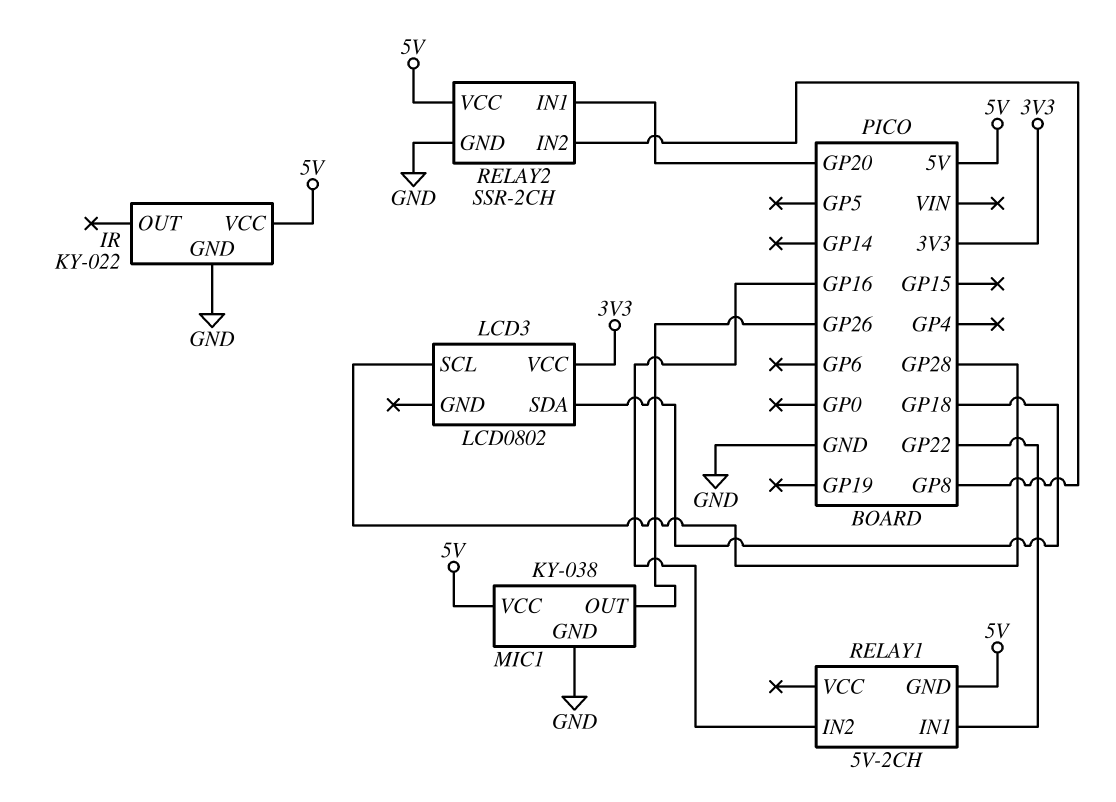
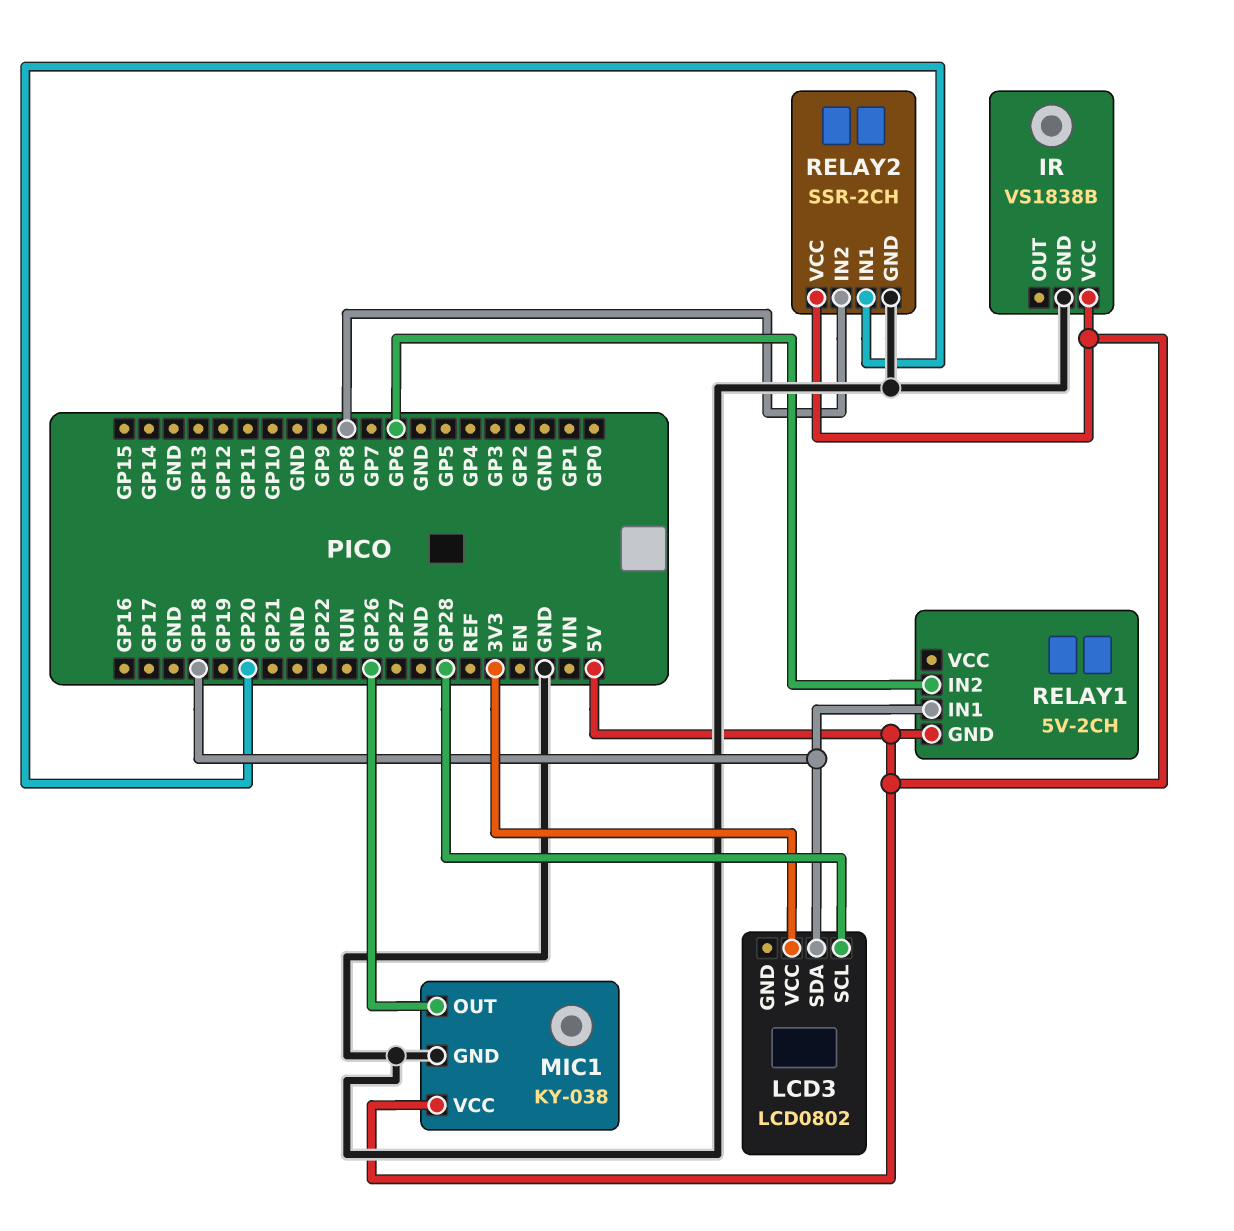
IR: KY-022 -> VS1838B
RELAY1 pin IN1: GP22 -> GP18
RELAY1 pin IN2: GP16 -> GP6

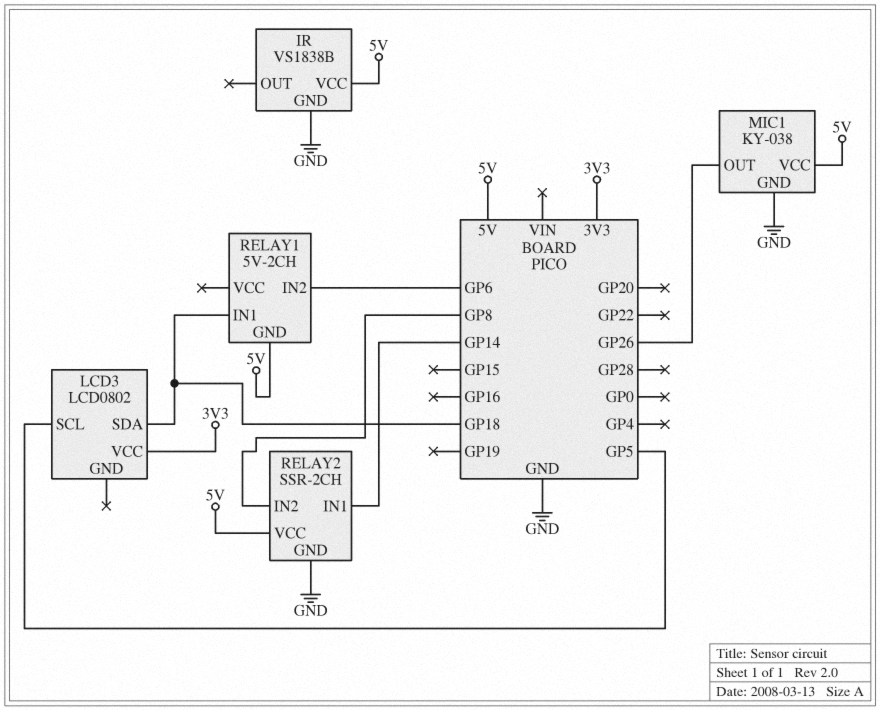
LCD3 pin SCL: GP28 -> GP5
RELAY2 pin IN1: GP20 -> GP14

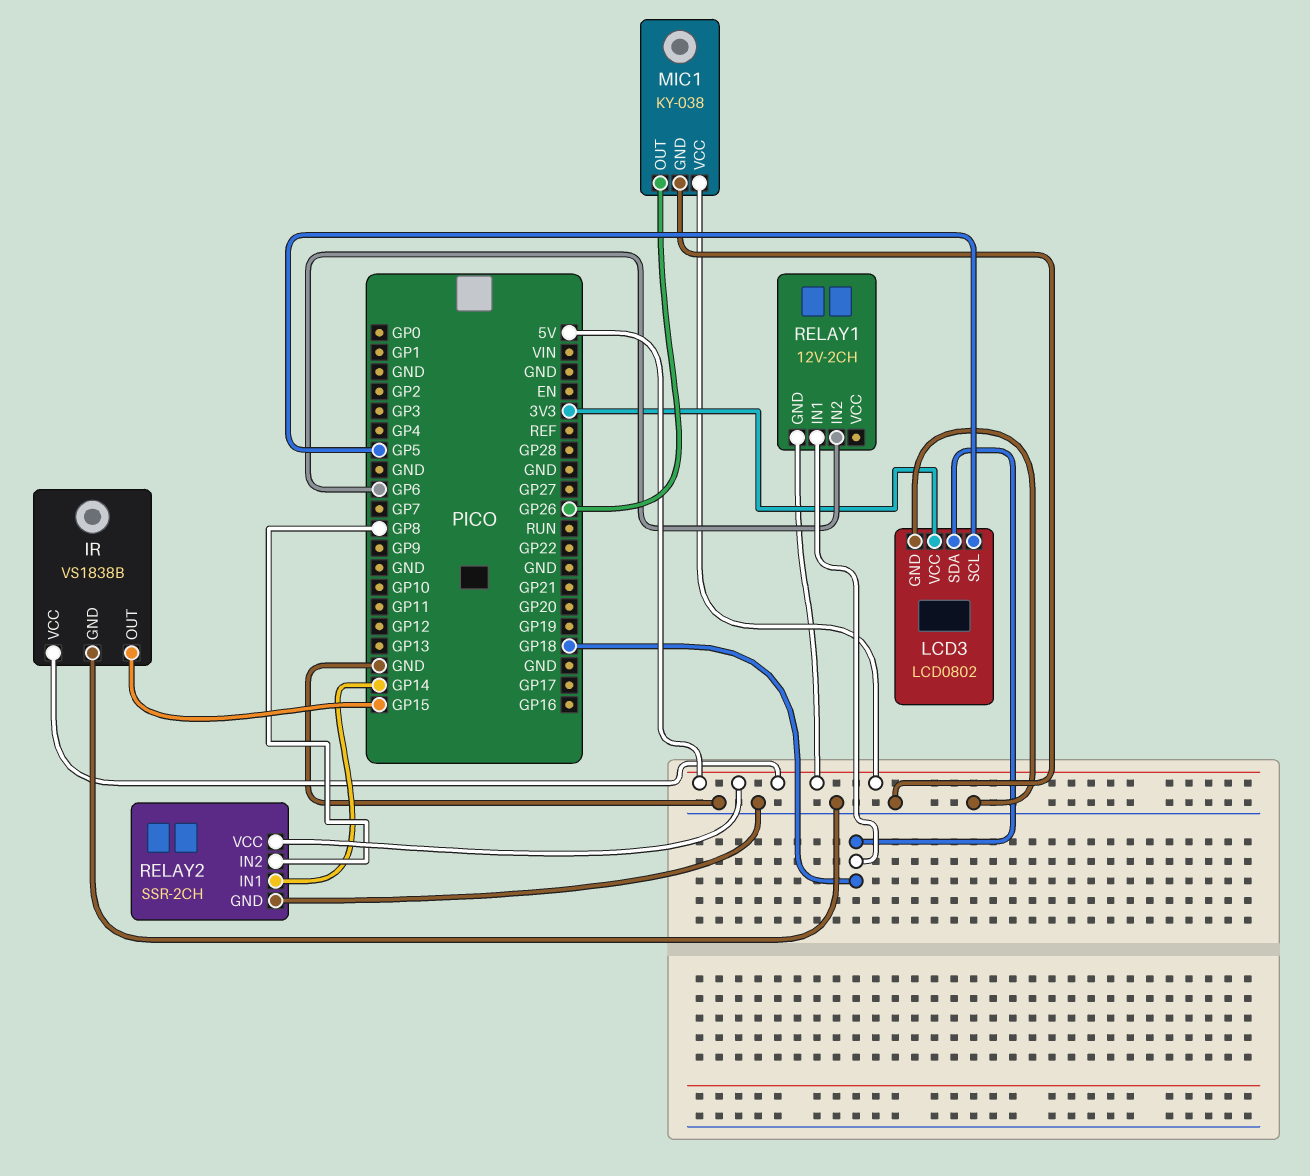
IR pin OUT: none -> GP15
LCD3 pin GND: none -> GND
RELAY1: 5V-2CH -> 12V-2CH

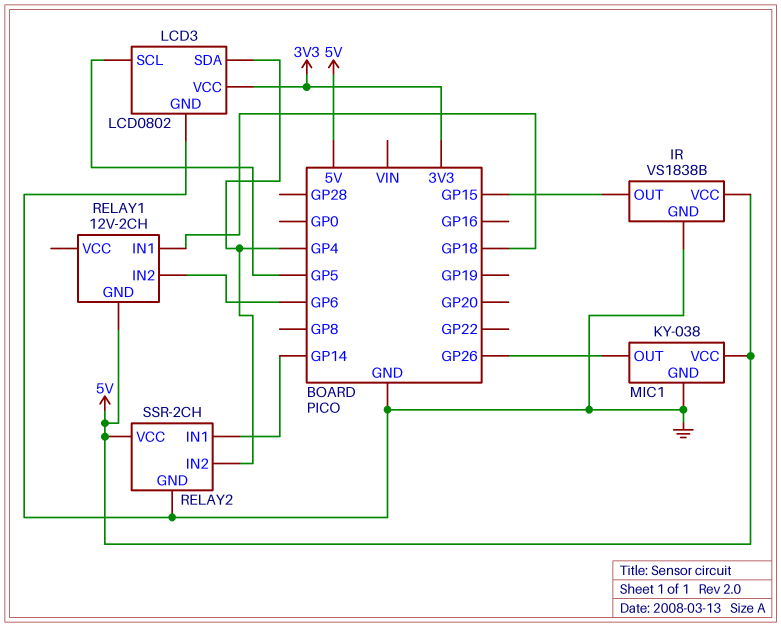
LCD3 pin SDA: GP18 -> GP4
RELAY2 pin IN2: GP8 -> GP4

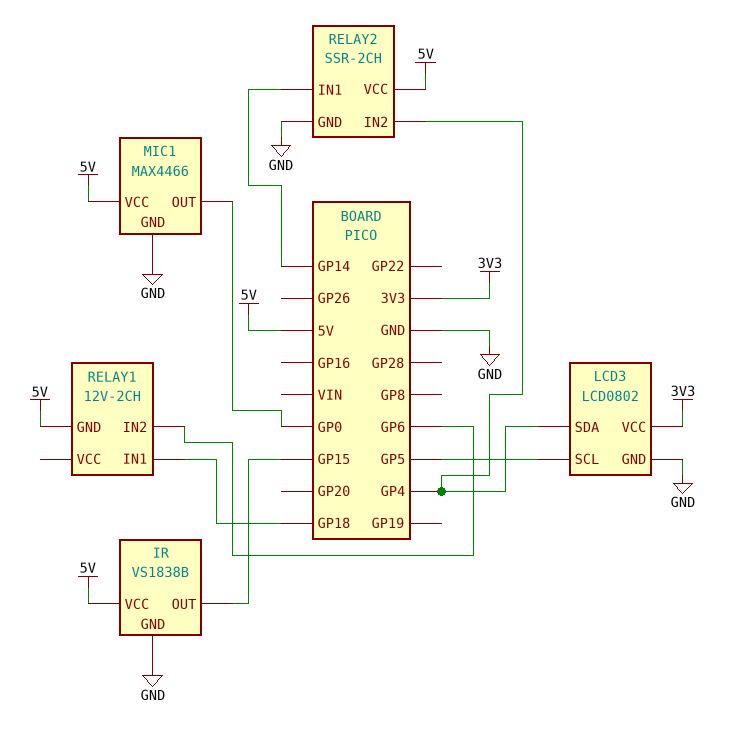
MIC1: KY-038 -> MAX4466
MIC1 pin OUT: GP26 -> GP0

